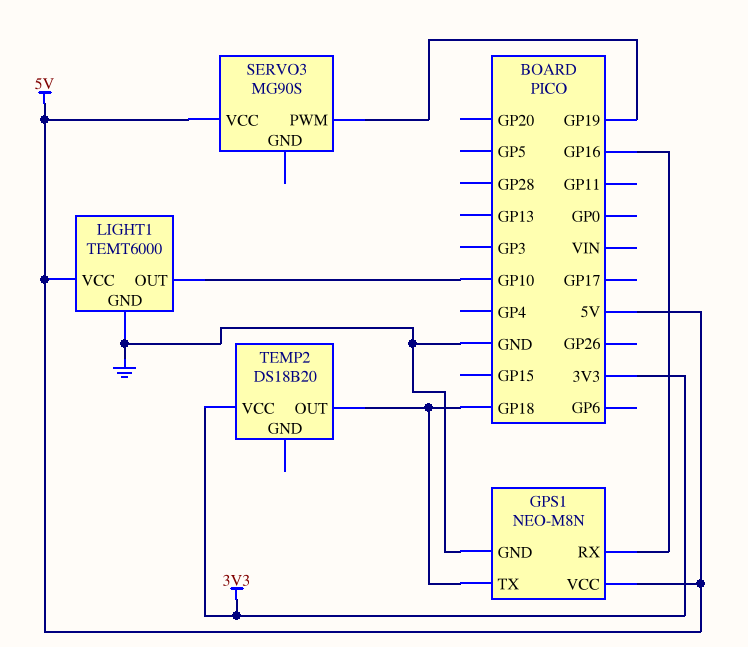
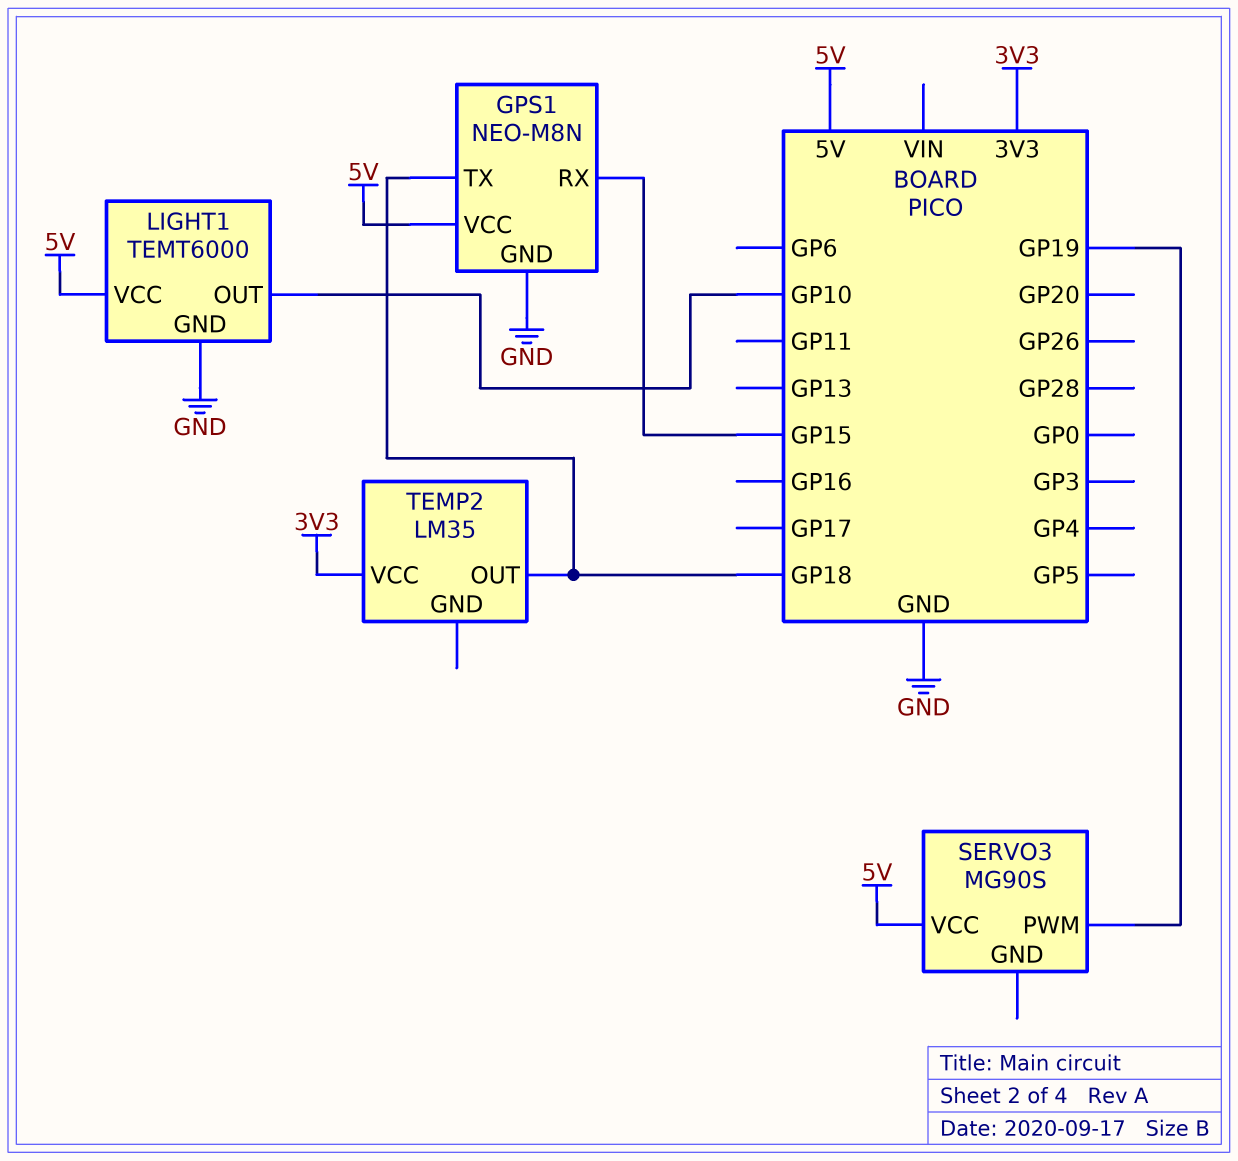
GPS1 pin RX: GP16 -> GP15
TEMP2: DS18B20 -> LM35

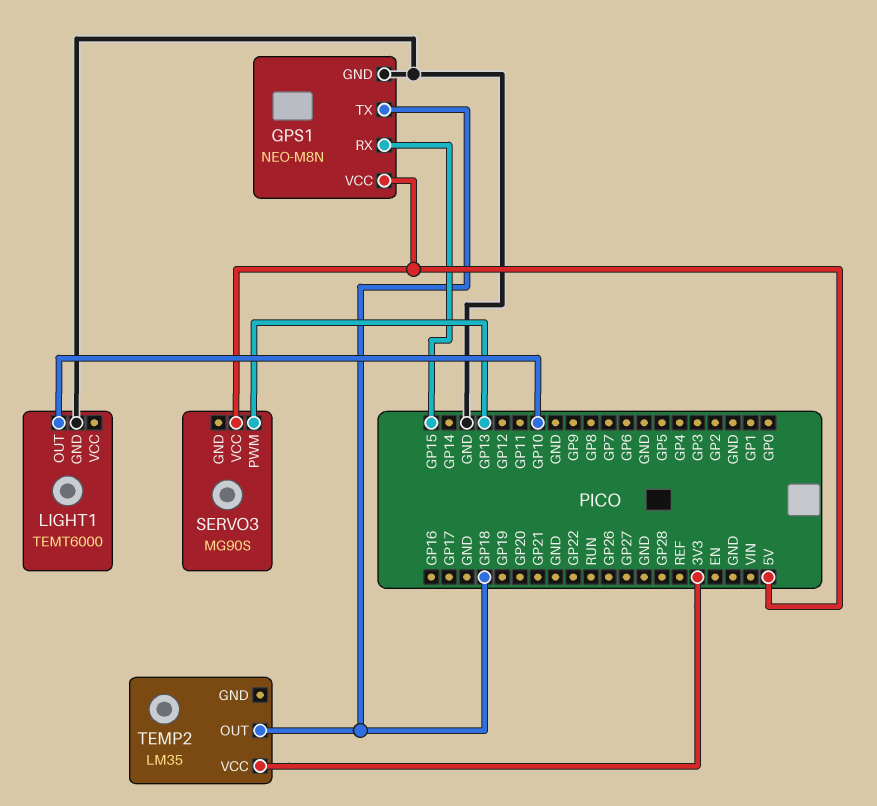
LIGHT1 pin VCC: 5V -> none
SERVO3 pin PWM: GP19 -> GP13

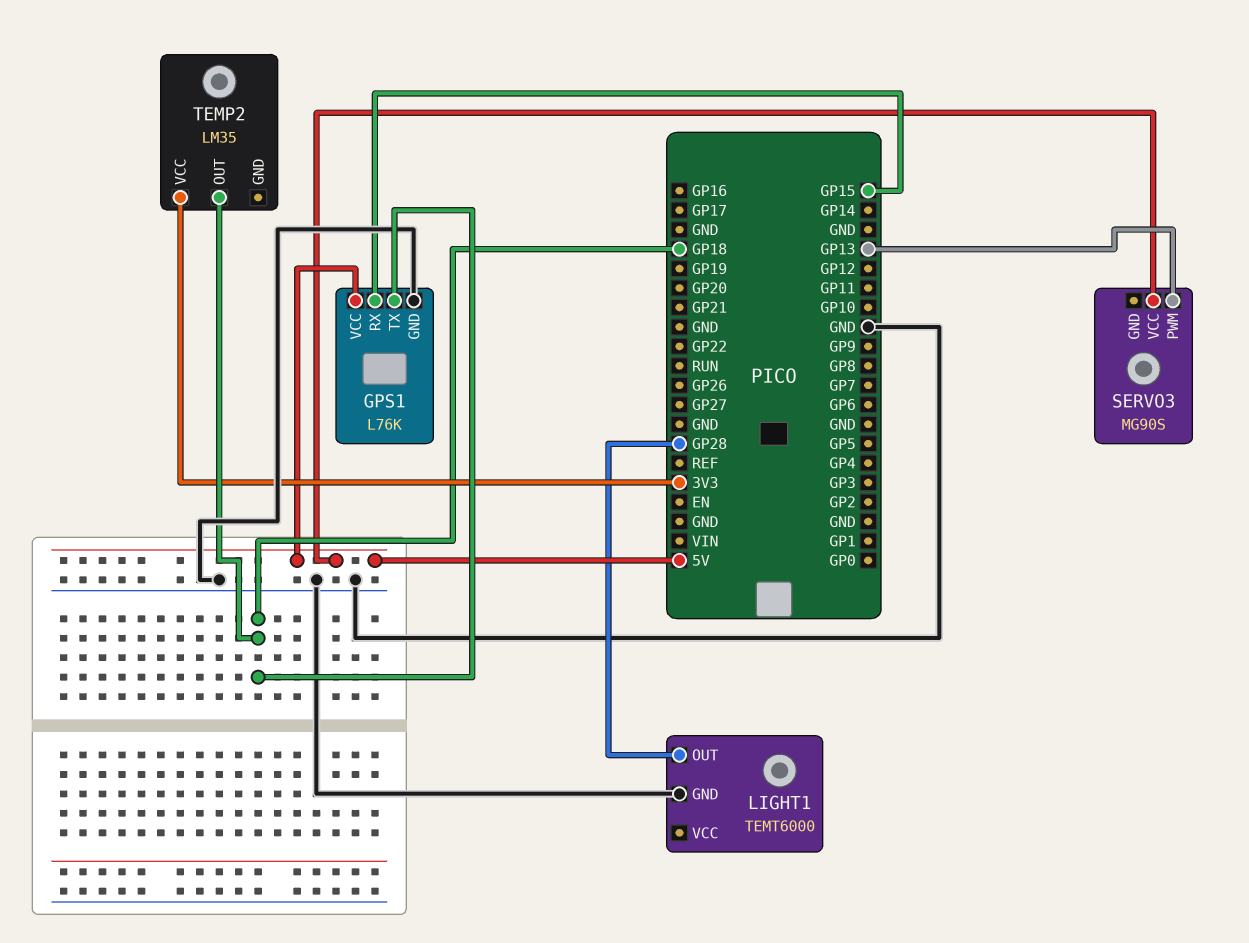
GPS1: NEO-M8N -> L76K
LIGHT1 pin OUT: GP10 -> GP28

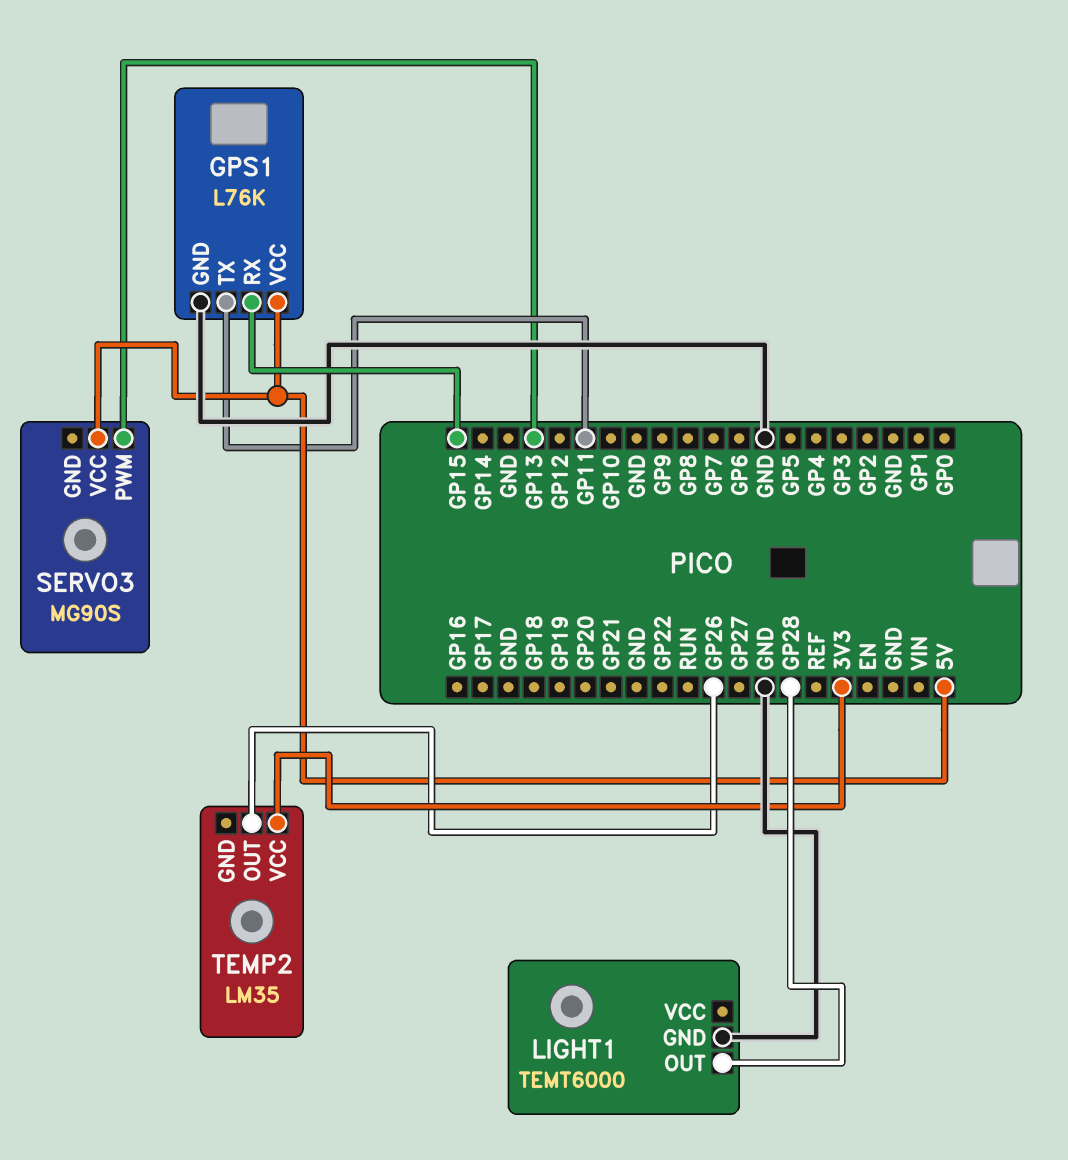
GPS1 pin TX: GP18 -> GP11
TEMP2 pin OUT: GP18 -> GP26

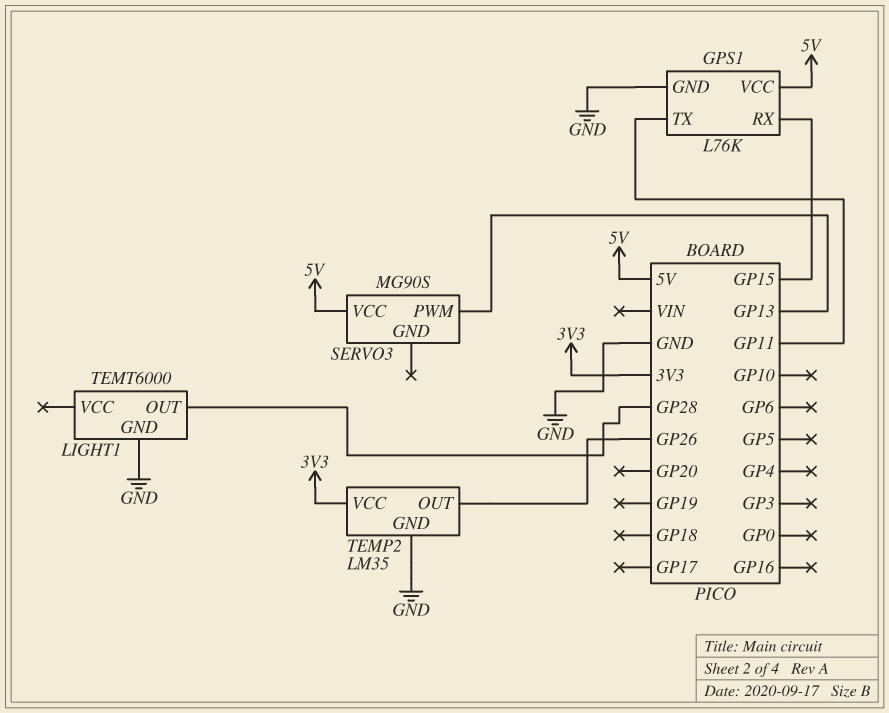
TEMP2 pin GND: none -> GND

